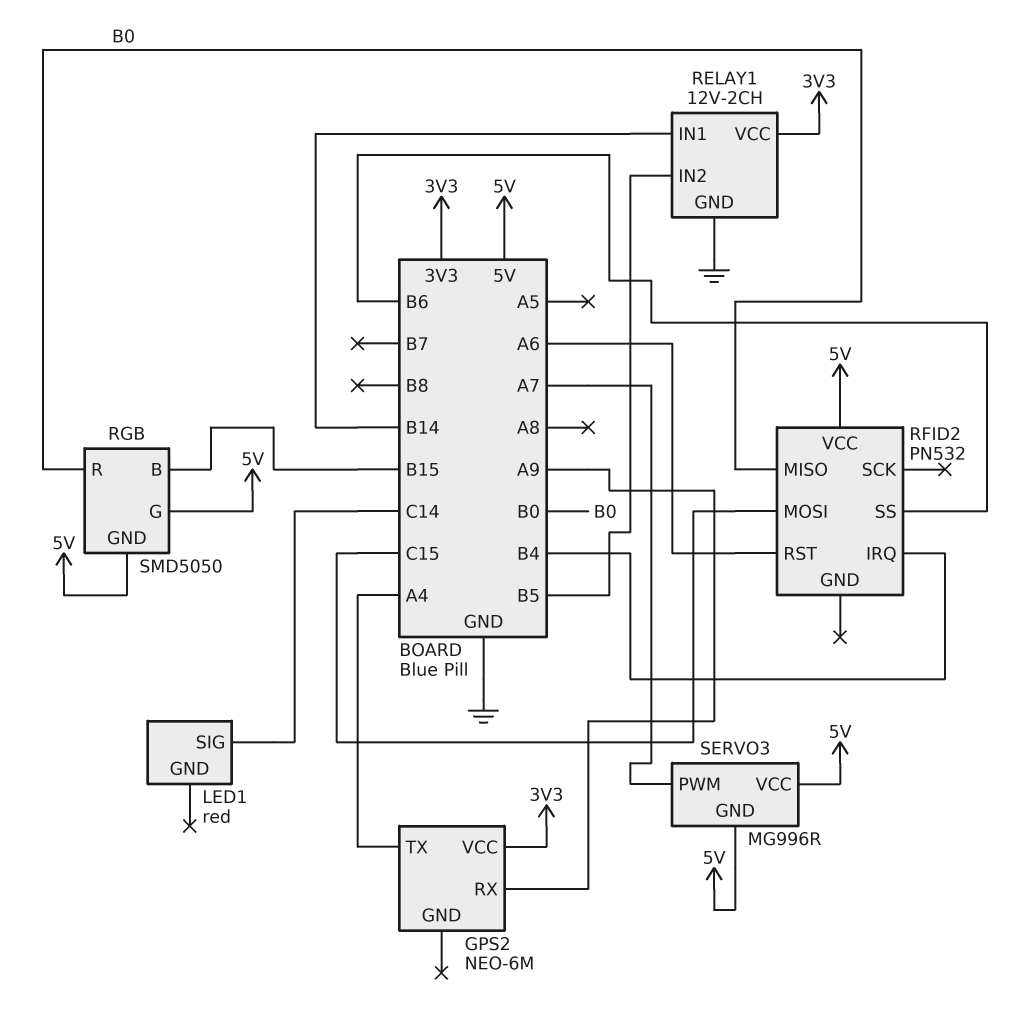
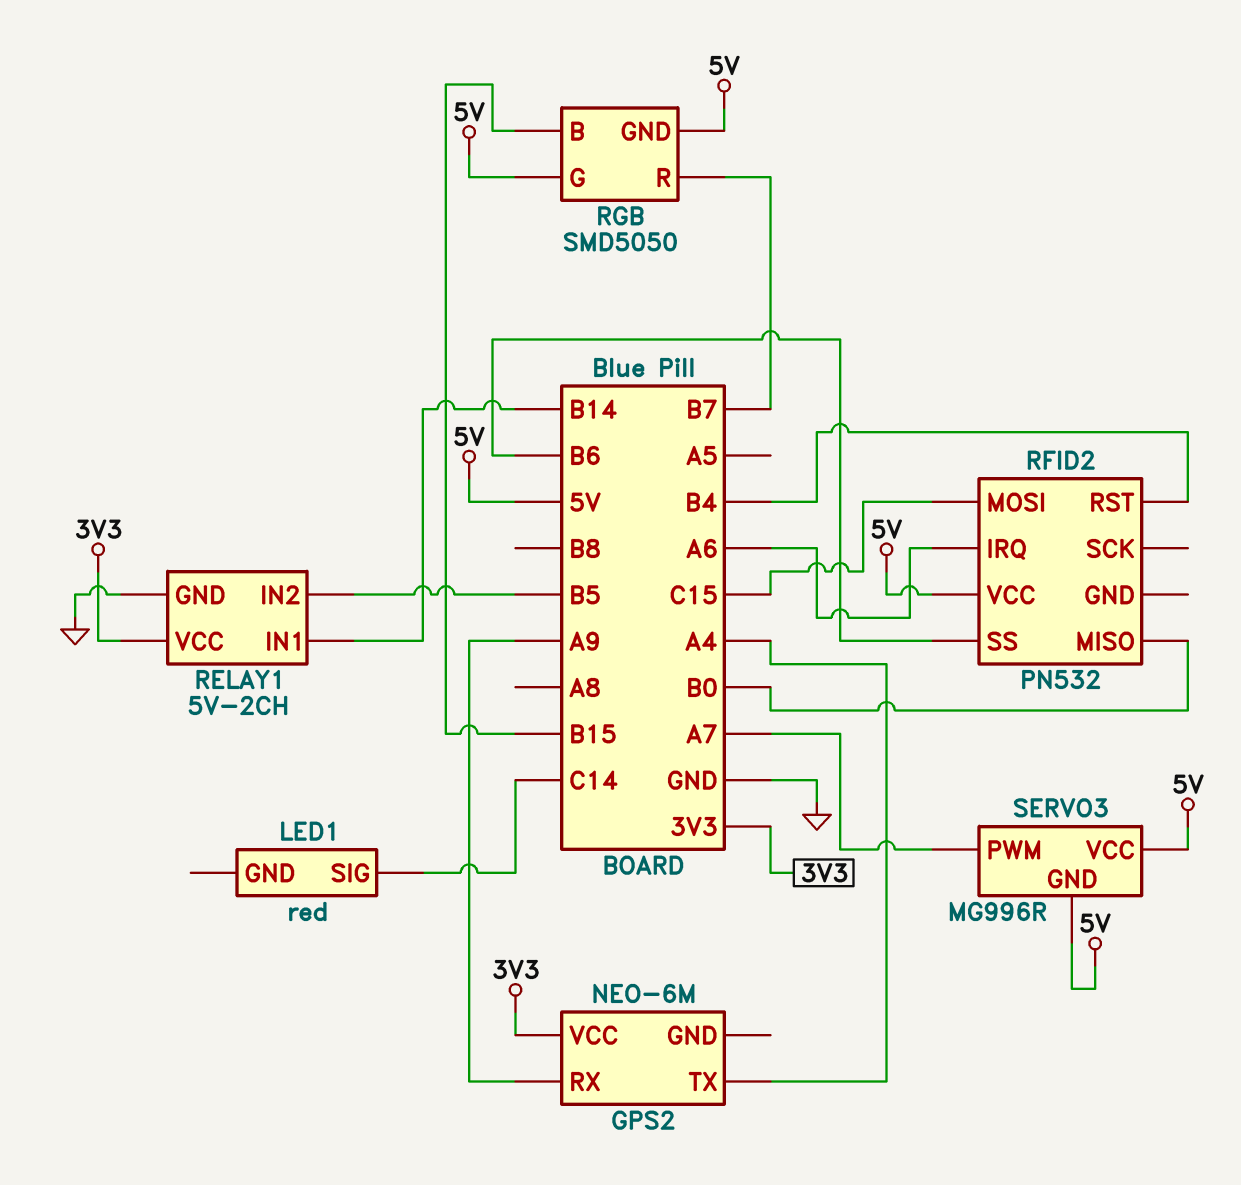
RELAY1: 12V-2CH -> 5V-2CH
RFID2 pin IRQ: B4 -> A6
RFID2 pin RST: A6 -> B4
RGB pin R: B0 -> B7

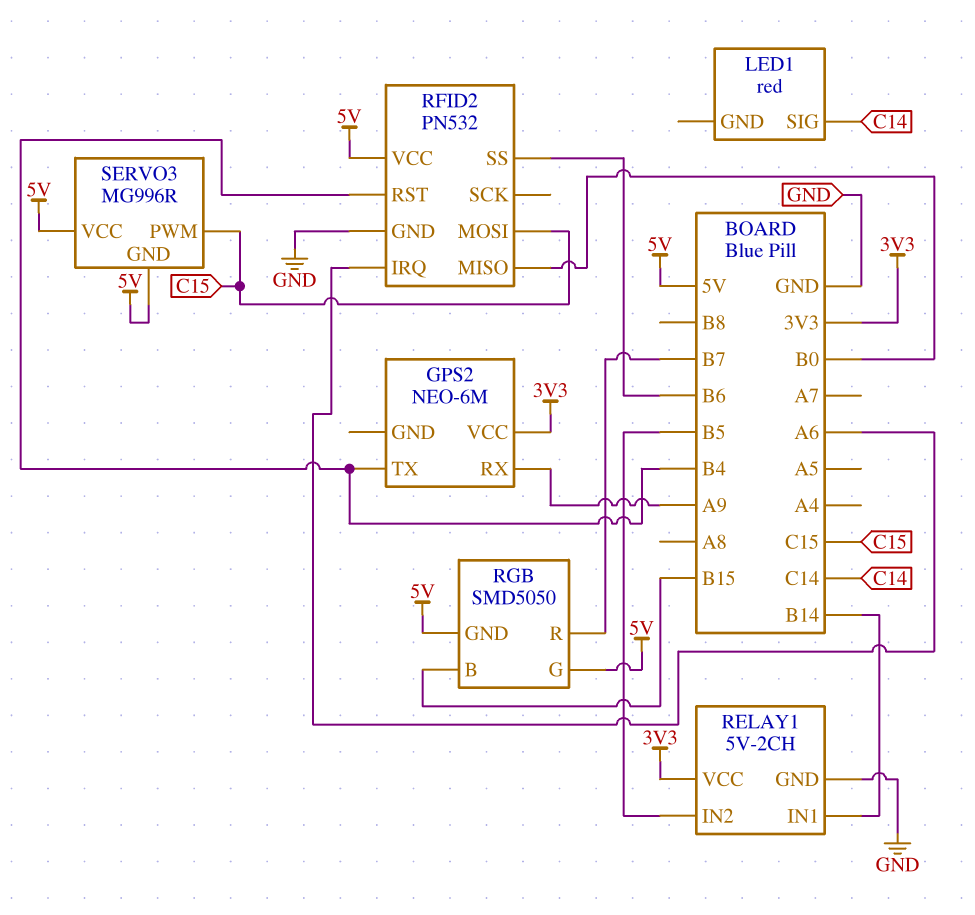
GPS2 pin TX: A4 -> B4
RFID2 pin GND: none -> GND
SERVO3 pin PWM: A7 -> C15

